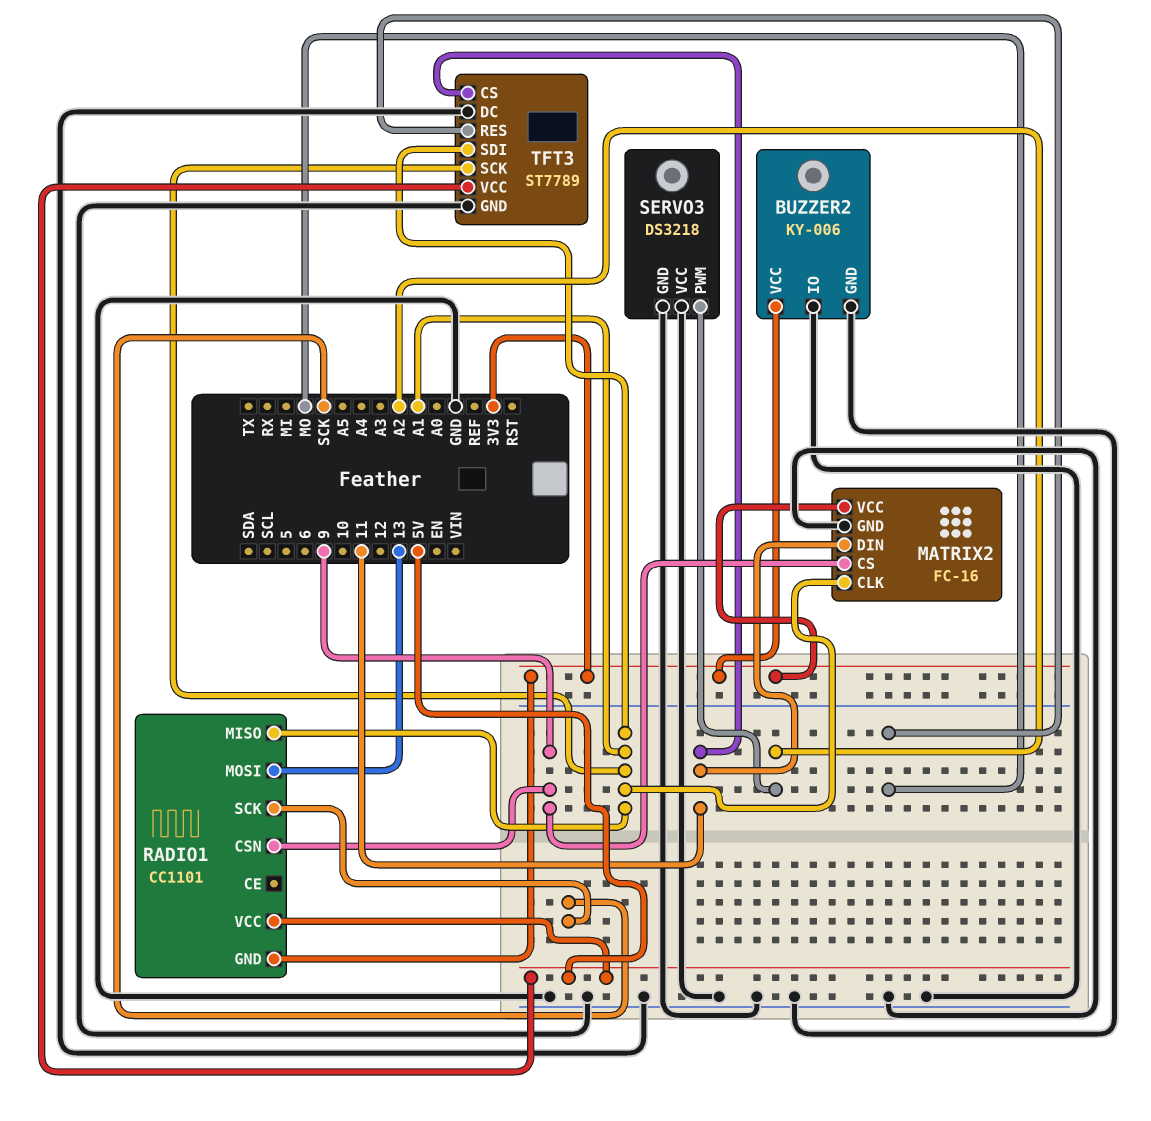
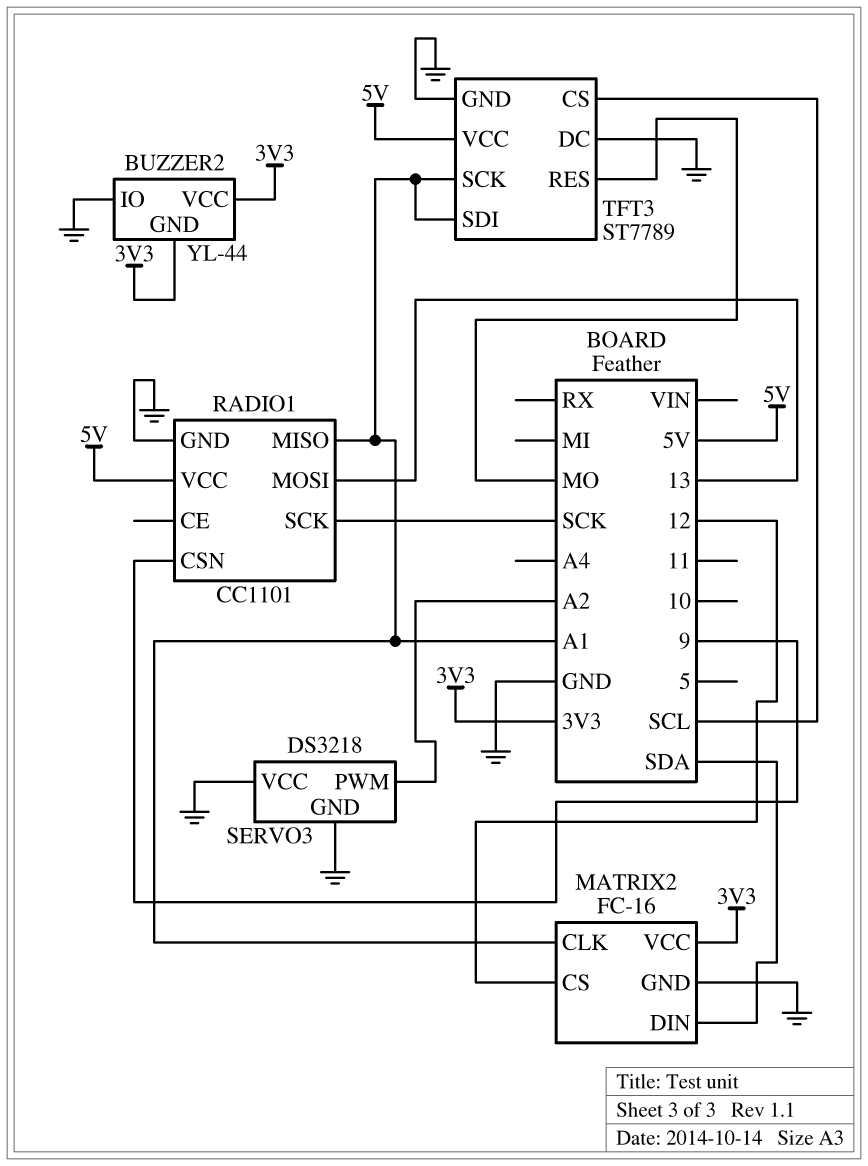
BUZZER2: KY-006 -> YL-44
BUZZER2 pin GND: GND -> 3V3
MATRIX2 pin CS: 9 -> 12
MATRIX2 pin DIN: 11 -> SDA
RADIO1 pin GND: 3V3 -> GND
TFT3 pin CS: 11 -> SCL

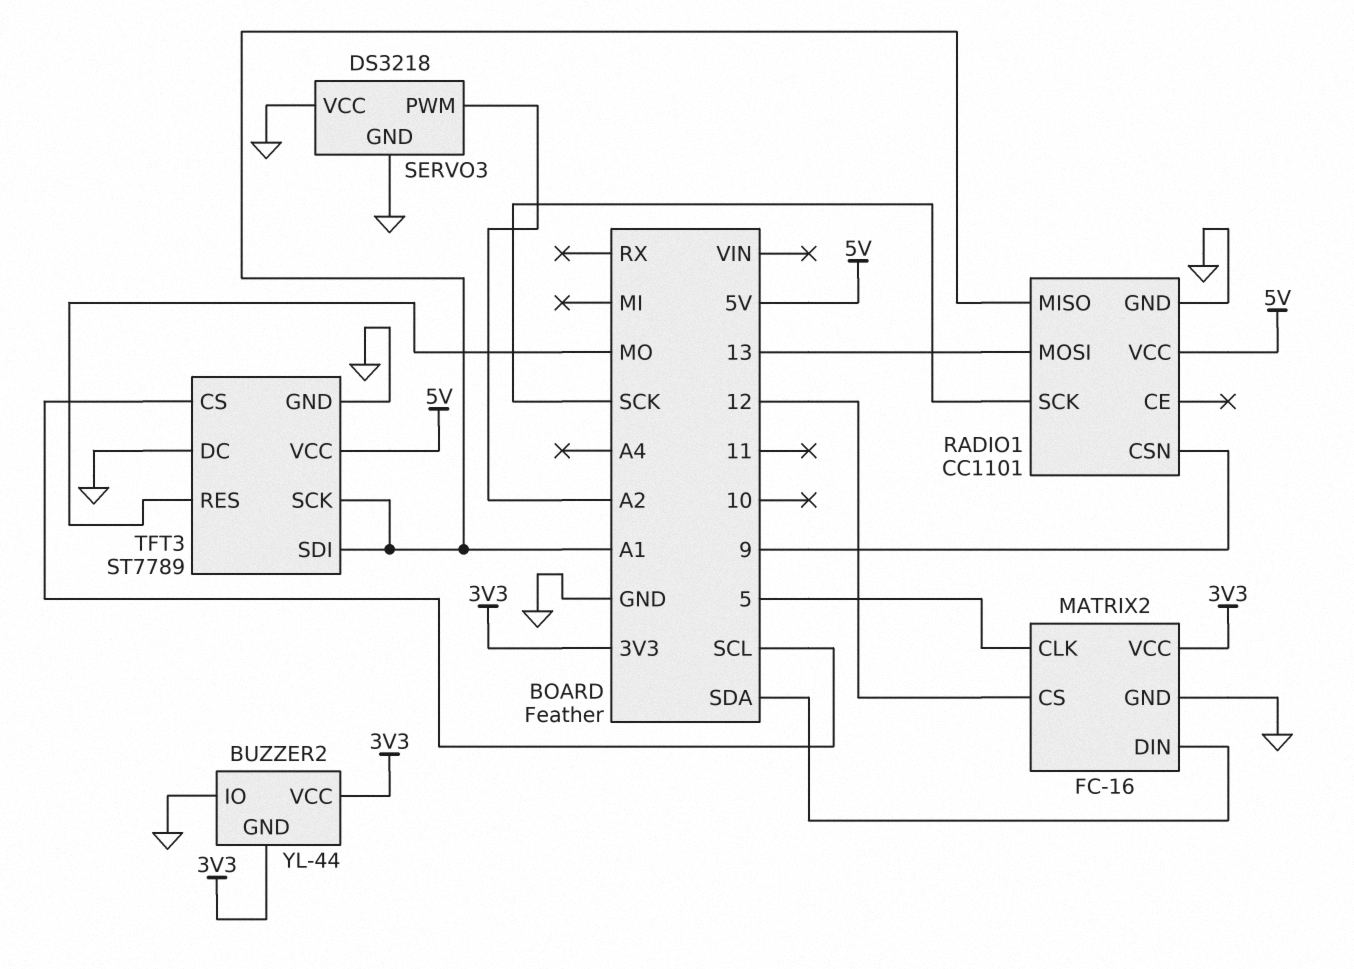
MATRIX2 pin CLK: A1 -> 5

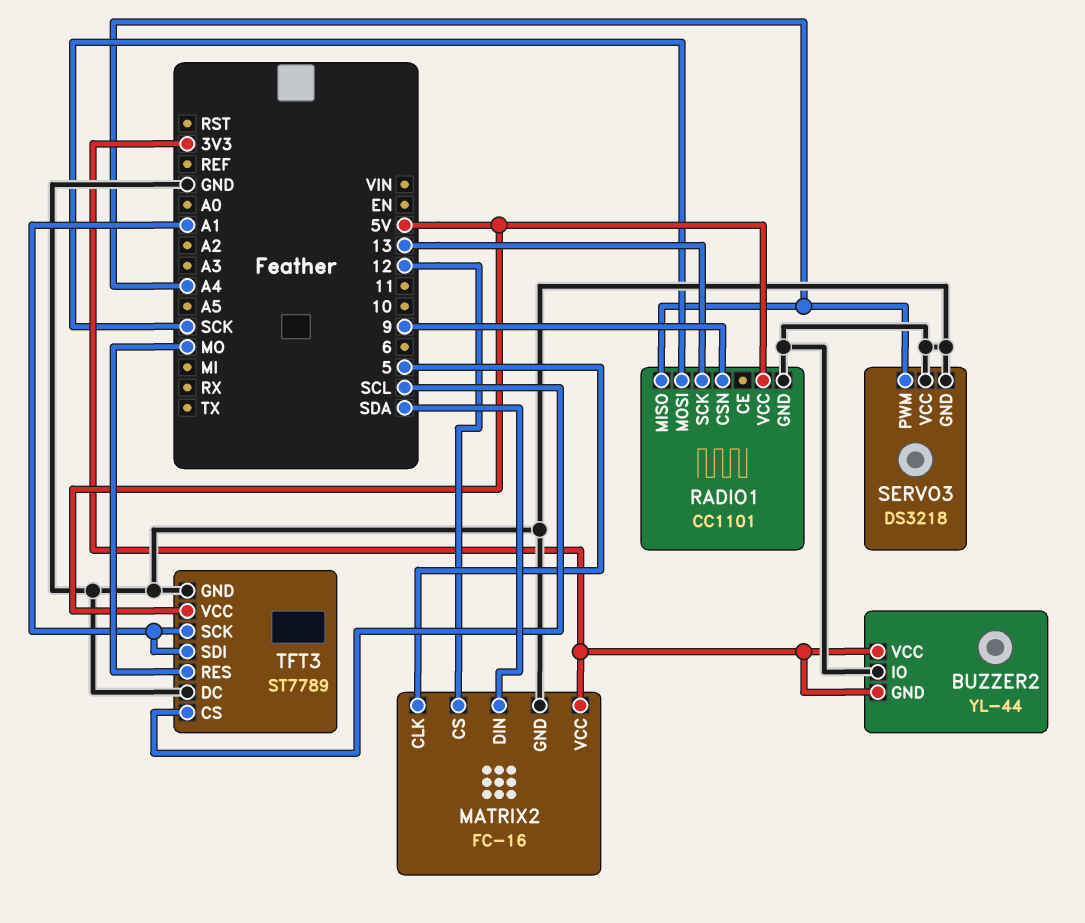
RADIO1 pin MISO: A1 -> A4
RADIO1 pin MOSI: 13 -> SCK
RADIO1 pin SCK: SCK -> 13
SERVO3 pin PWM: A2 -> A4

